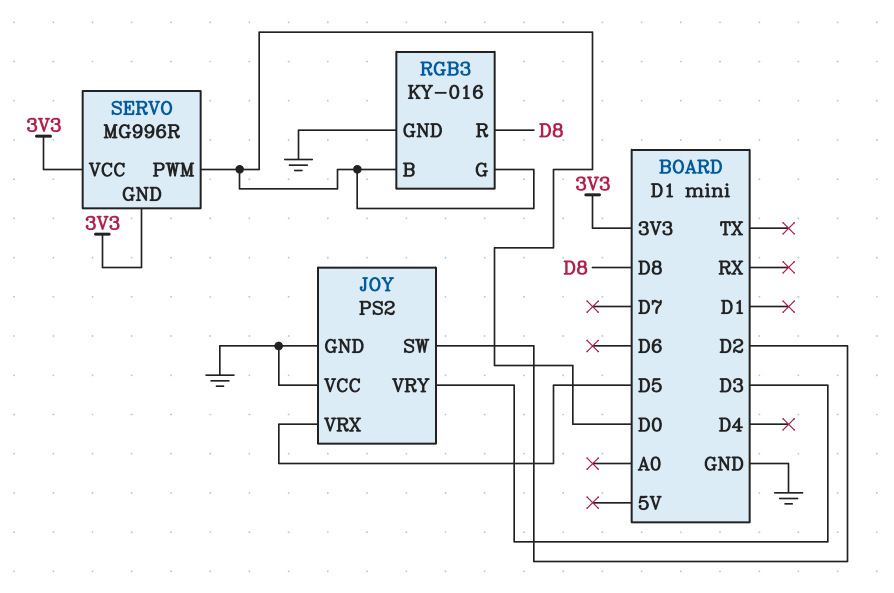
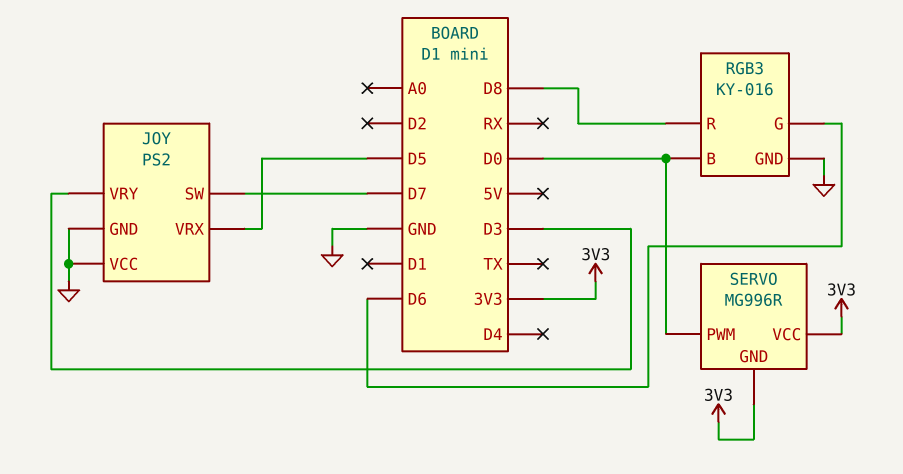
JOY pin SW: D2 -> D7
RGB3 pin G: D0 -> D6

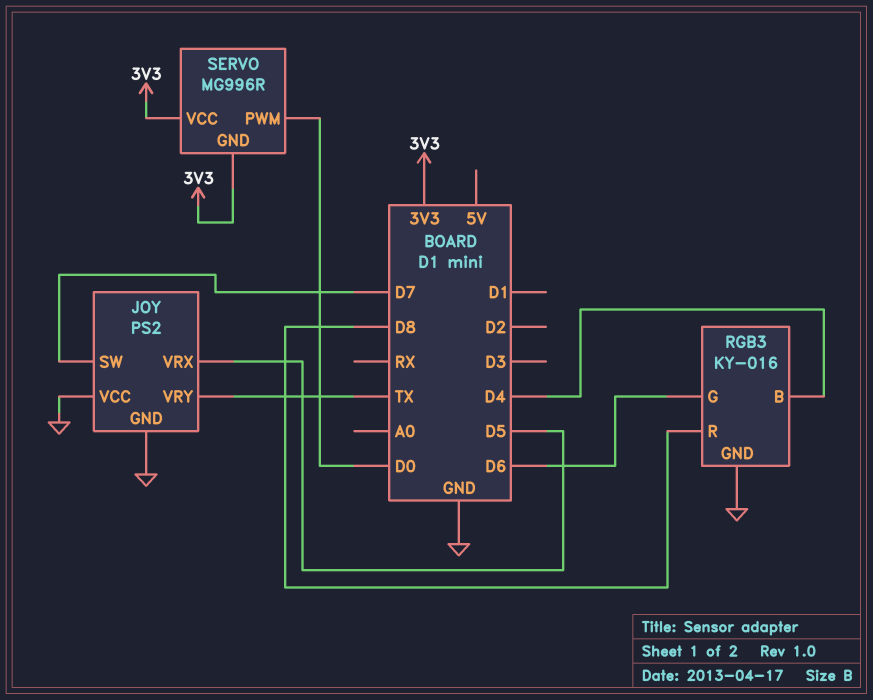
JOY pin VRY: D3 -> TX
RGB3 pin B: D0 -> D4

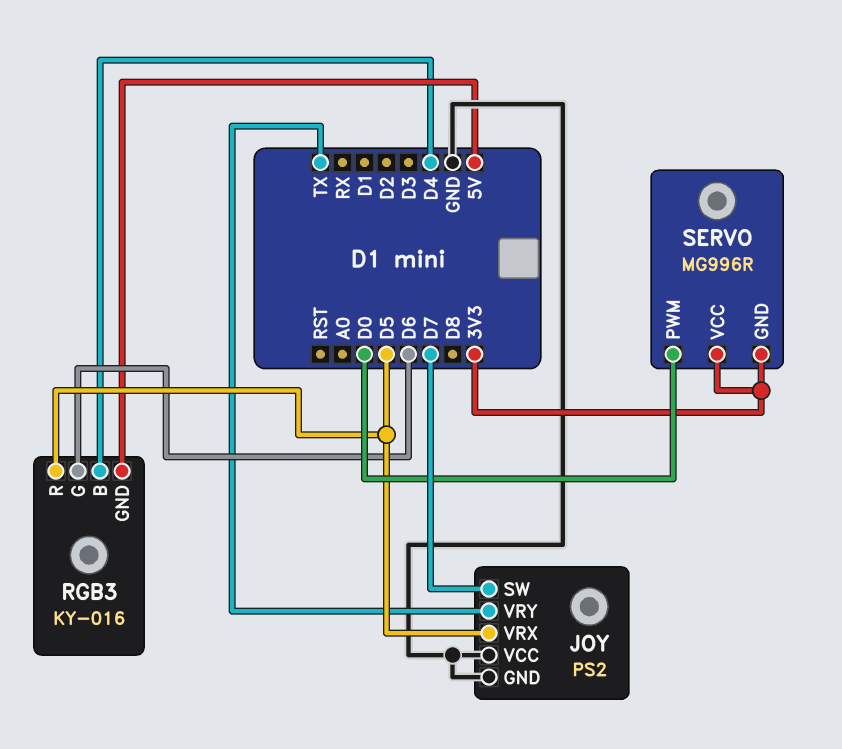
RGB3 pin GND: GND -> 5V
RGB3 pin R: D8 -> D5

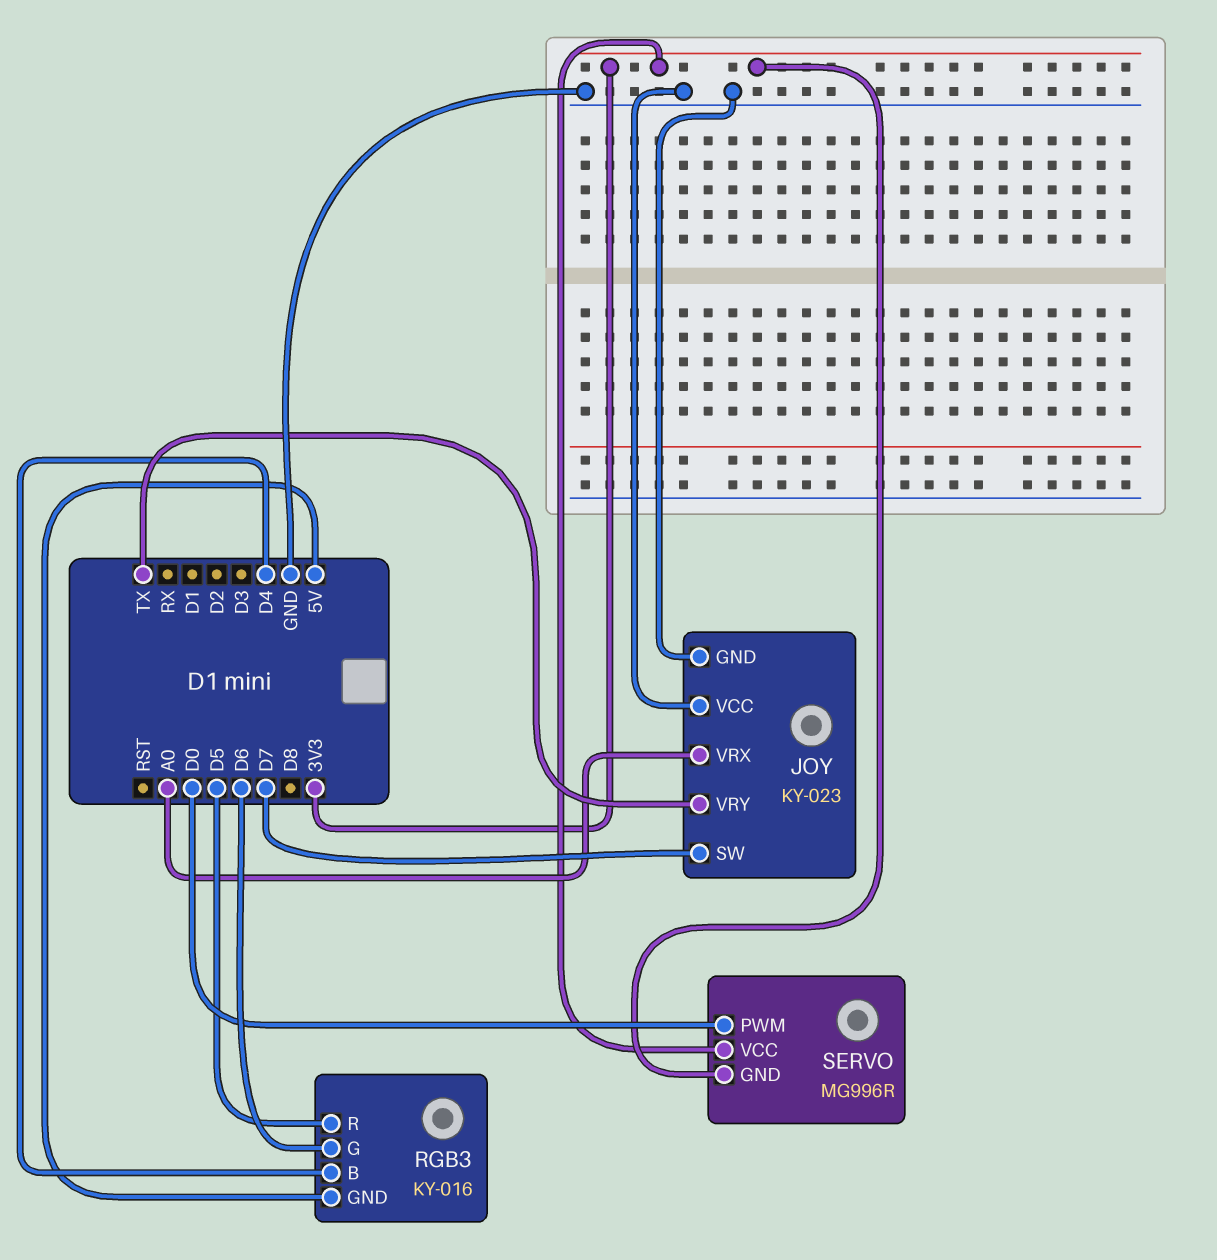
JOY: PS2 -> KY-023
JOY pin VRX: D5 -> A0

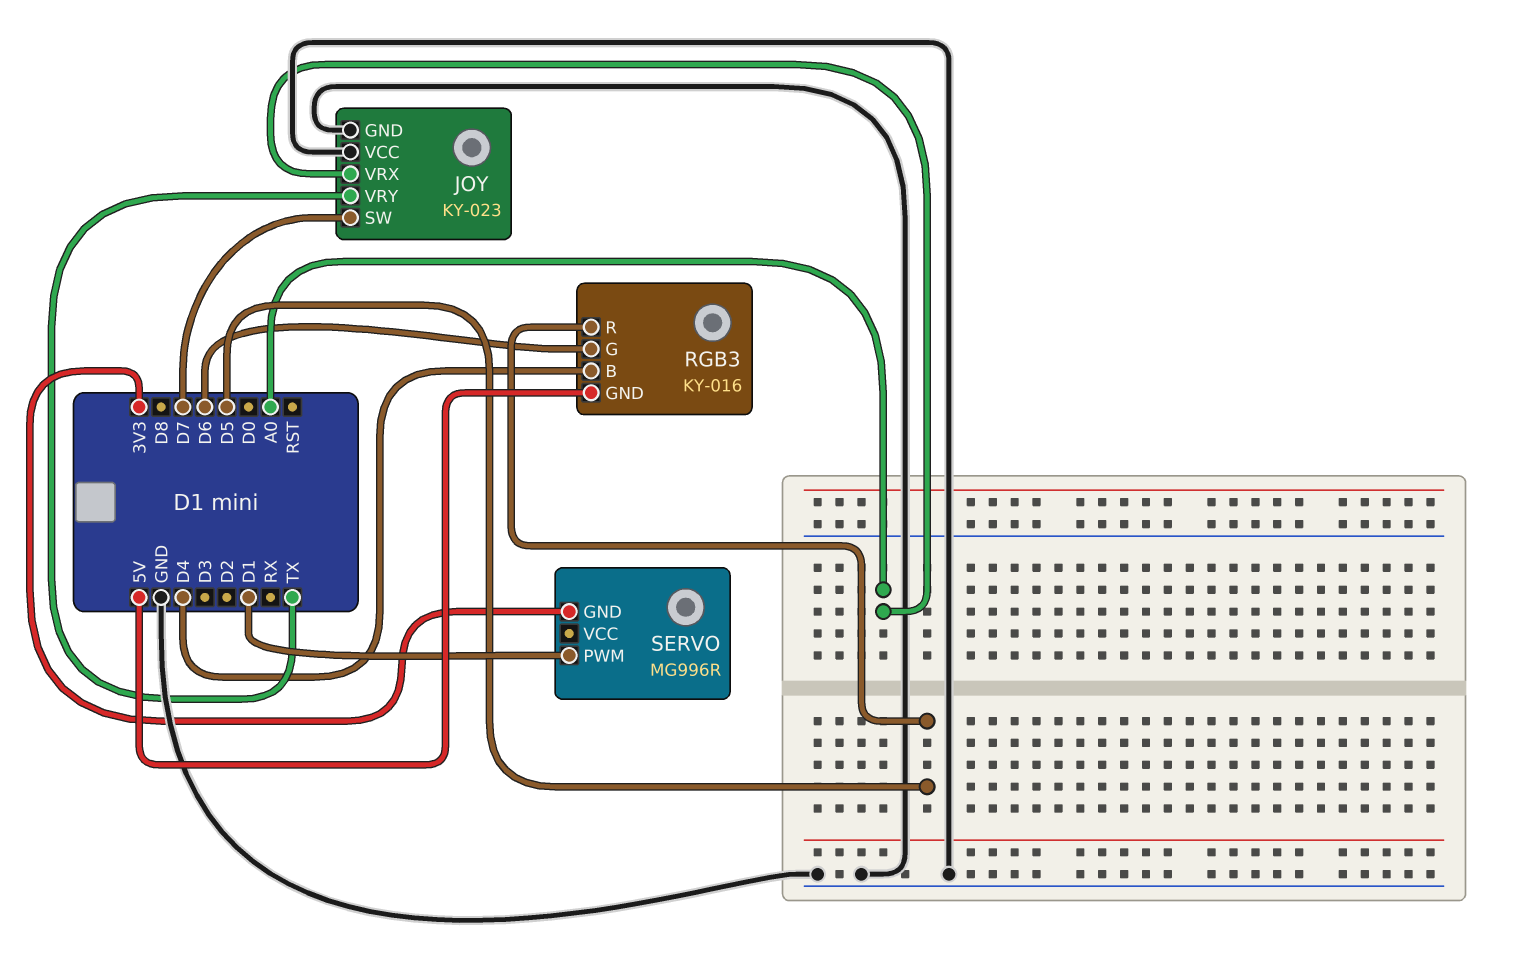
SERVO pin PWM: D0 -> D1
SERVO pin VCC: 3V3 -> none

